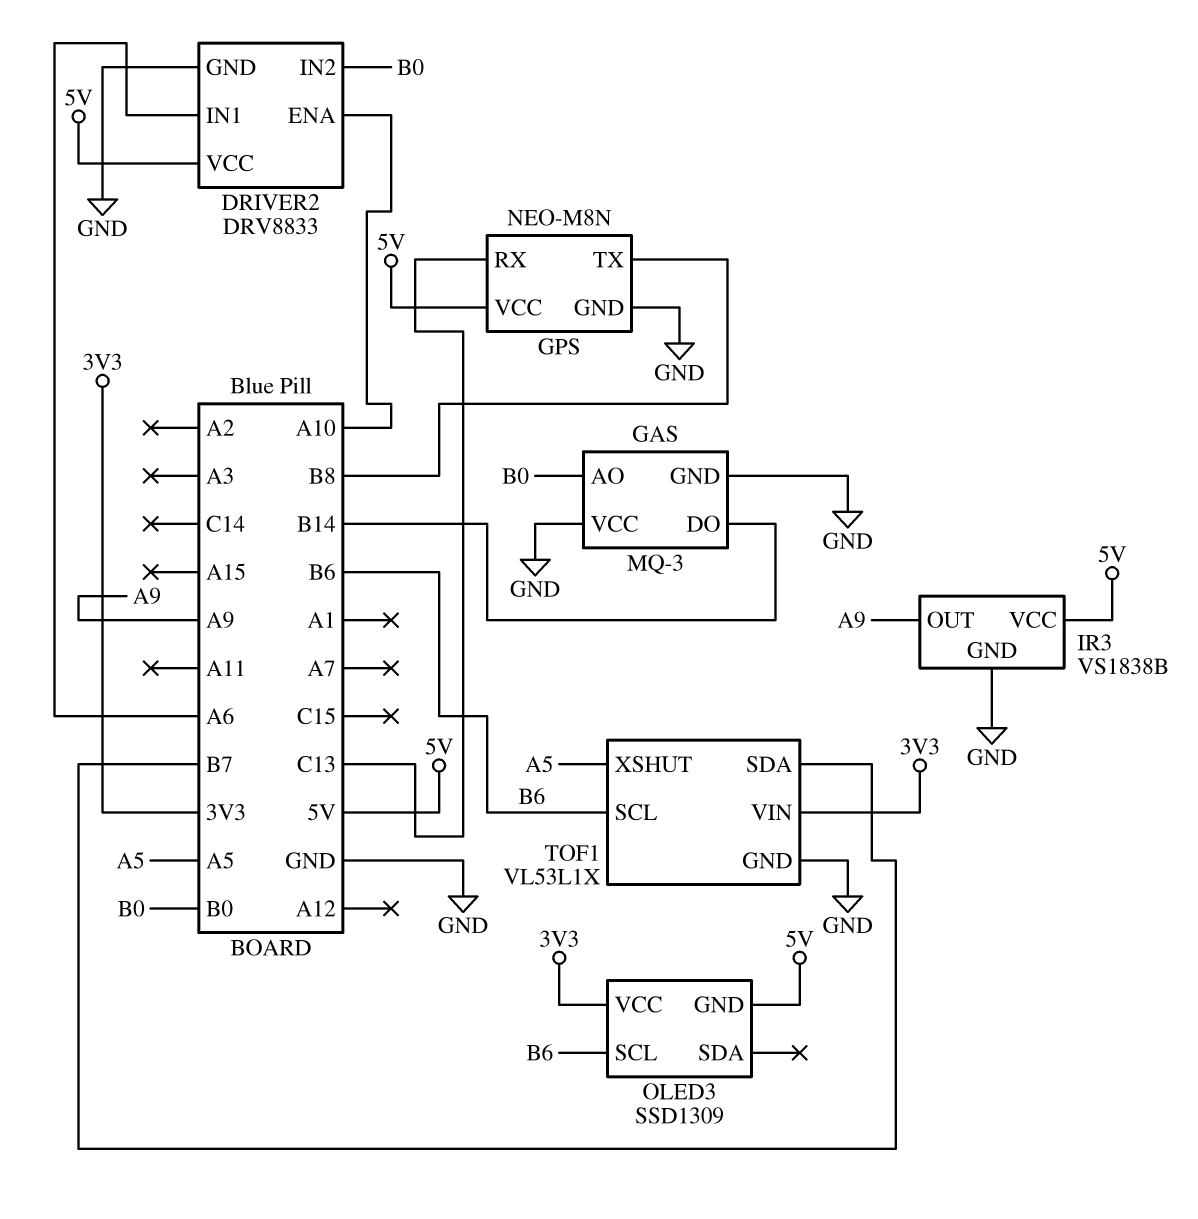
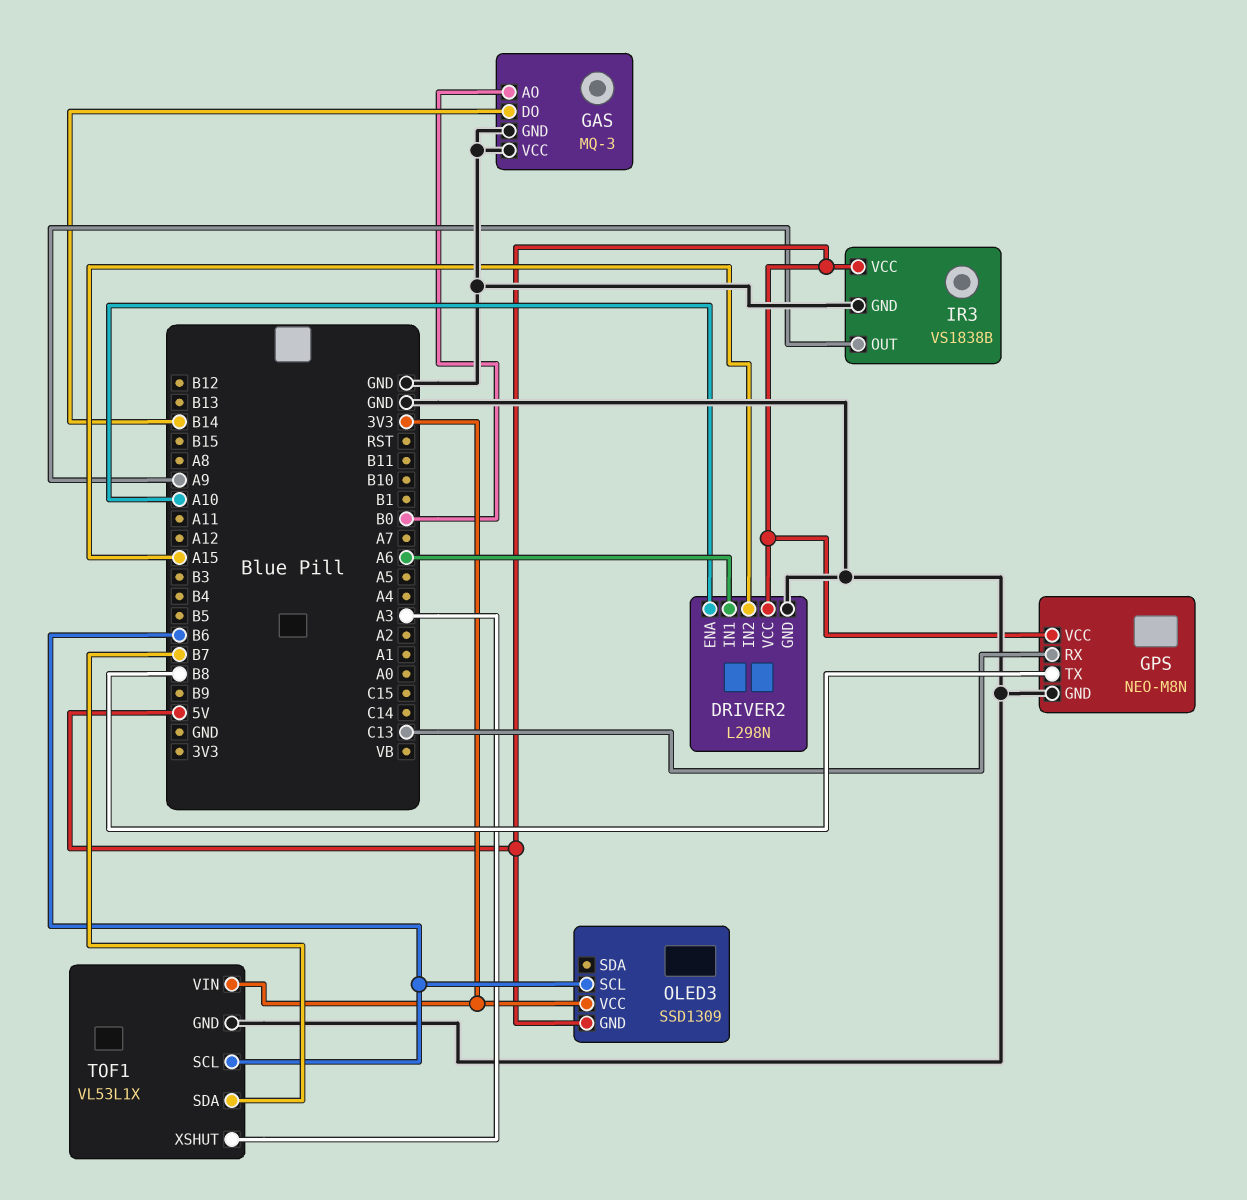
DRIVER2: DRV8833 -> L298N
DRIVER2 pin IN2: B0 -> A15
TOF1 pin XSHUT: A5 -> A3

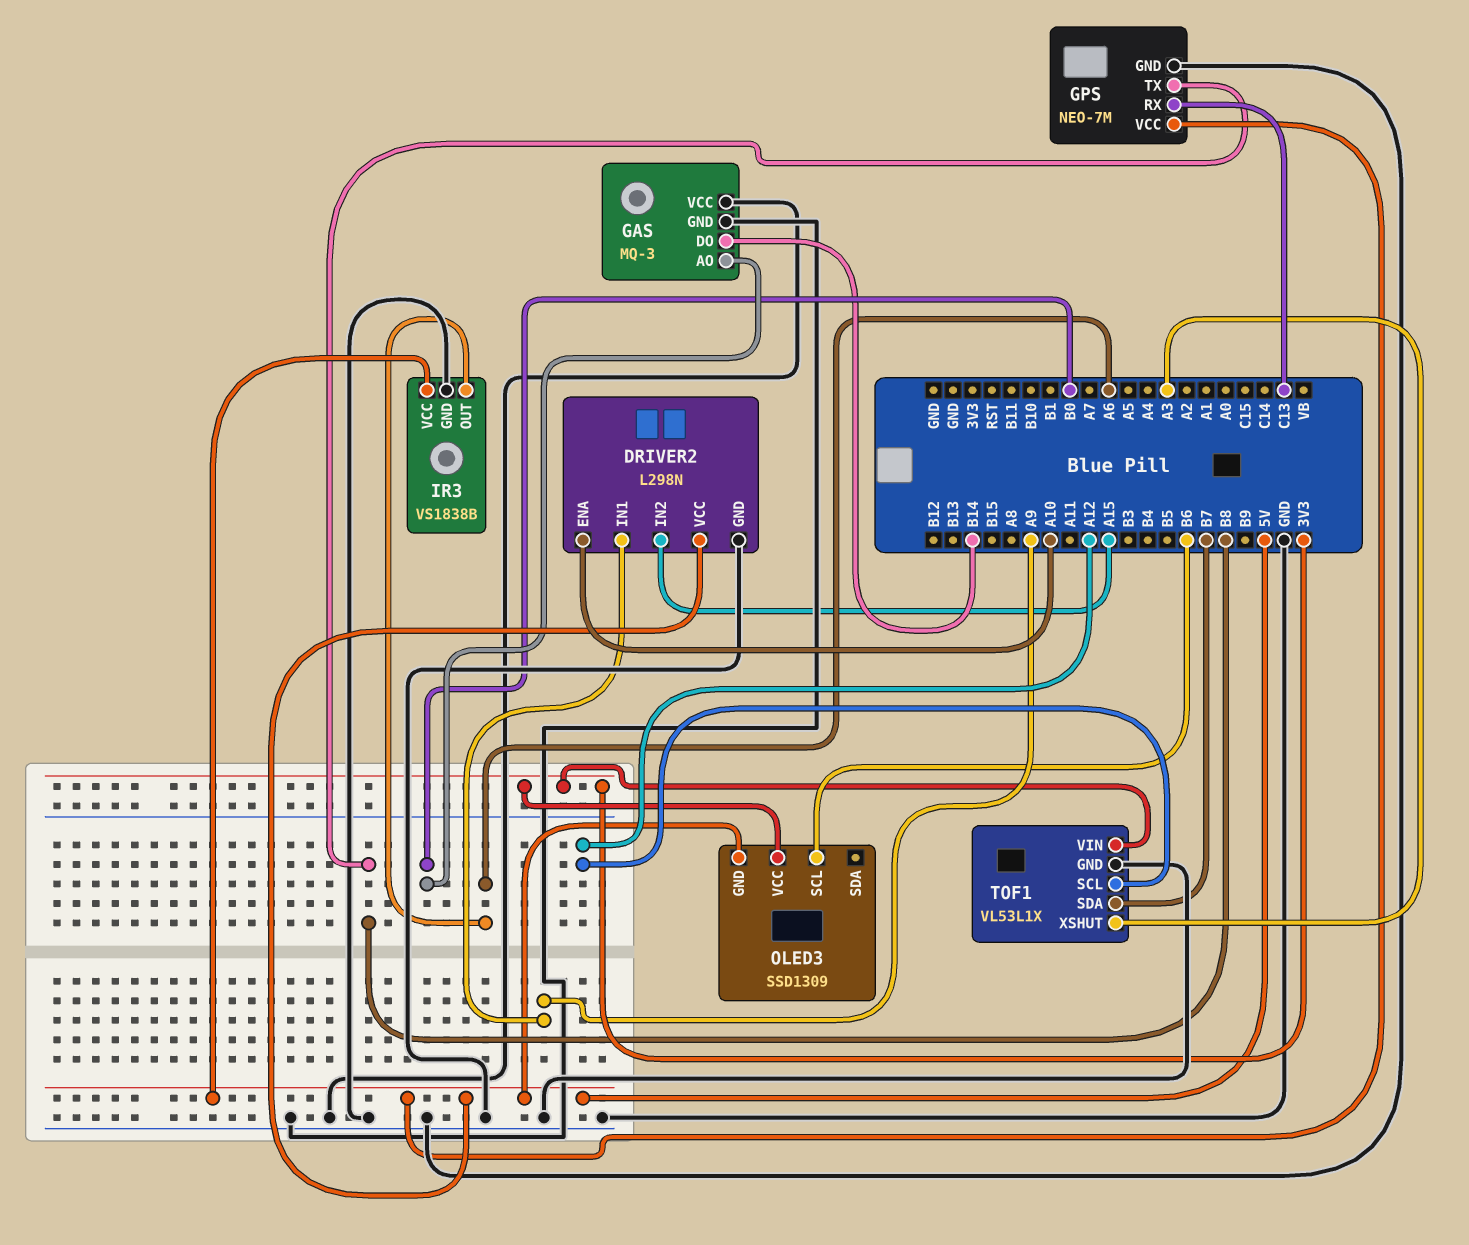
DRIVER2 pin IN1: A6 -> A9
GPS: NEO-M8N -> NEO-7M
IR3 pin OUT: A9 -> A6
TOF1 pin SCL: B6 -> A12

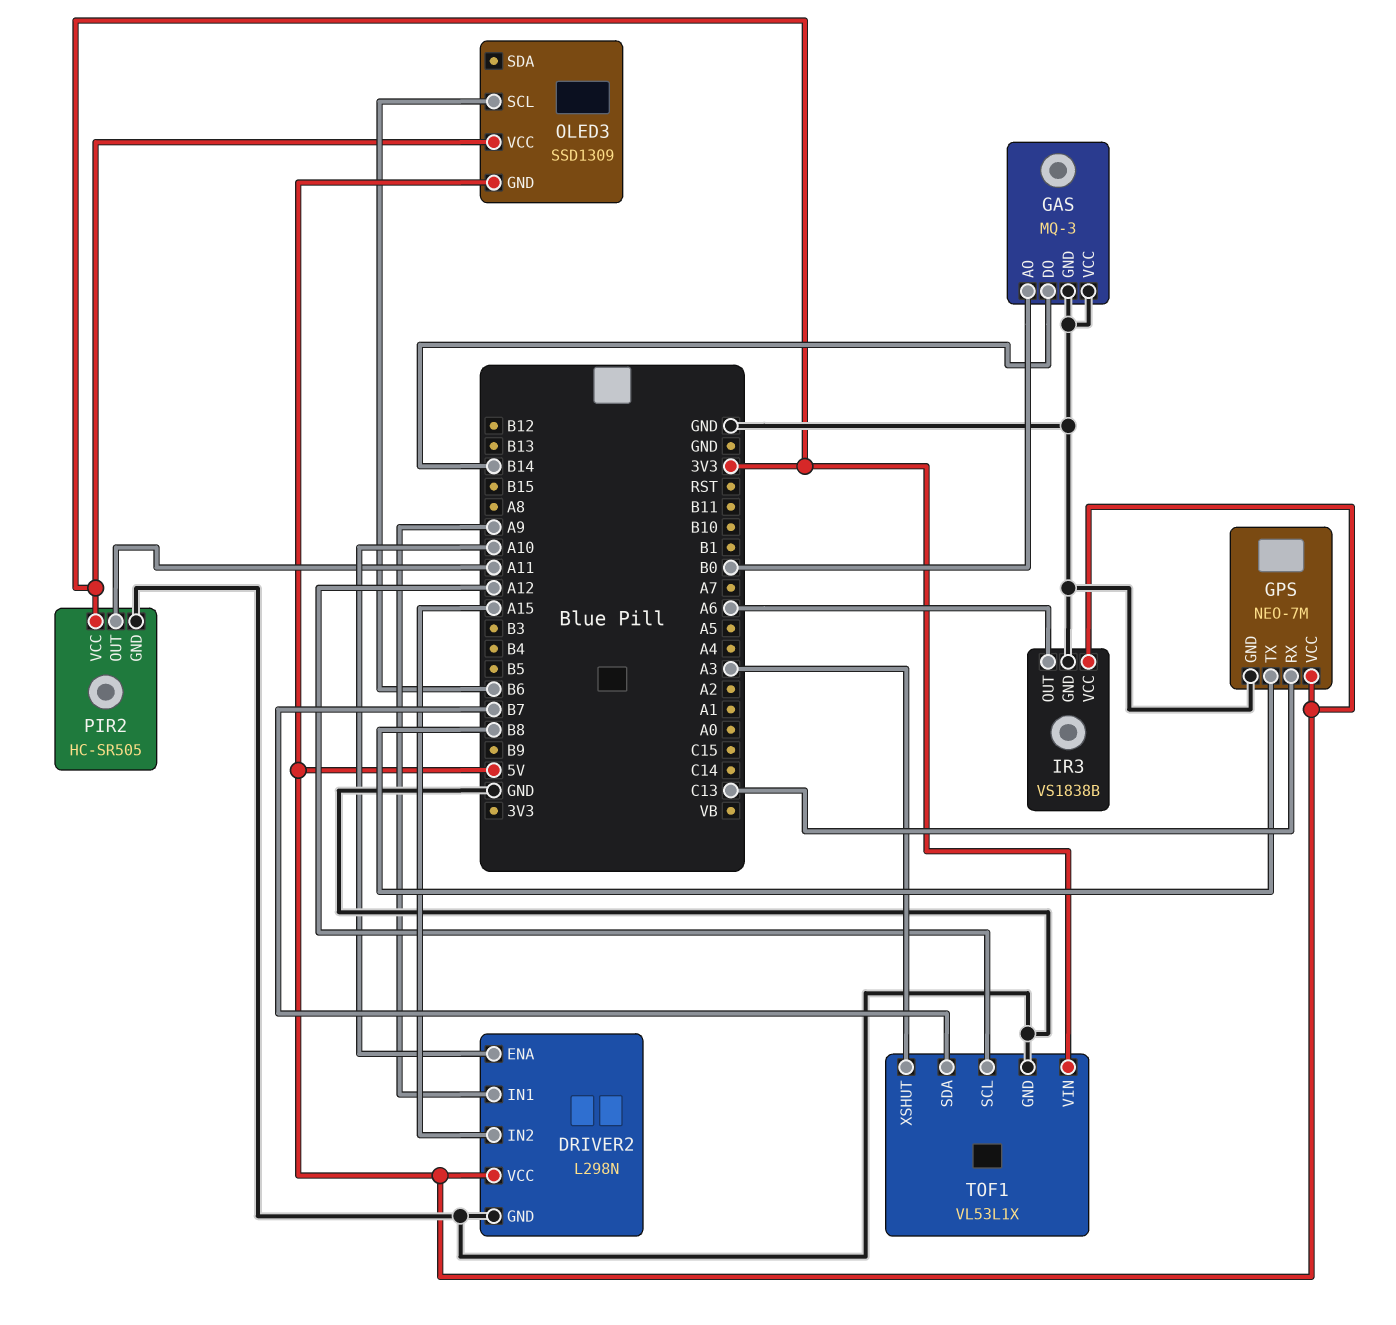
PIR2: none -> HC-SR505
PIR2 pin GND: none -> GND
PIR2 pin OUT: none -> A11
PIR2 pin VCC: none -> 3V3

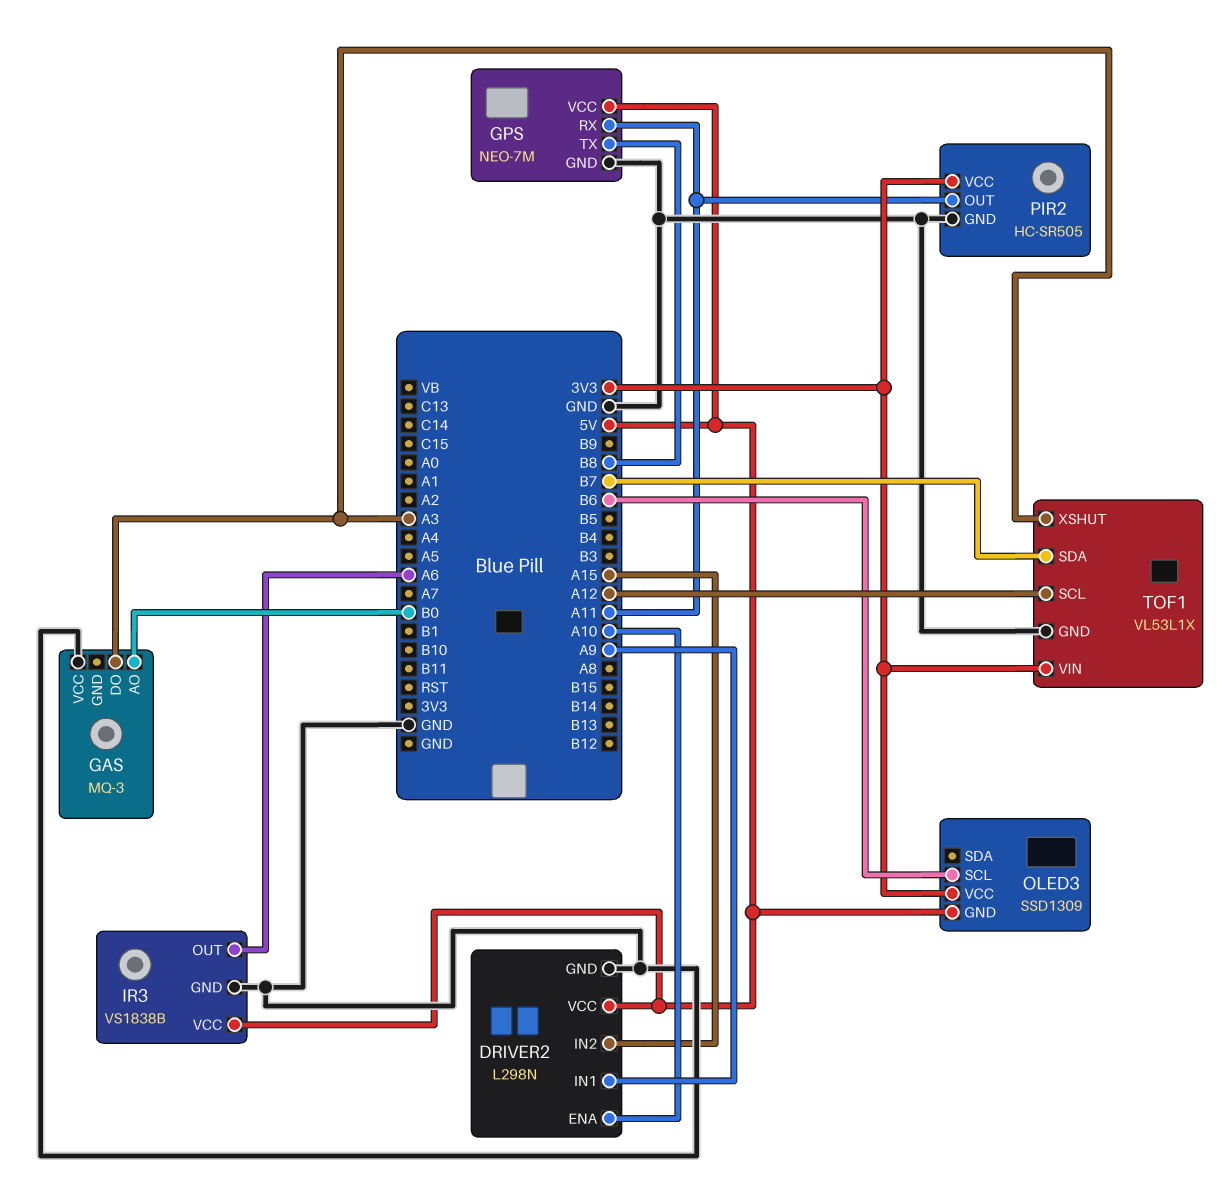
GAS pin DO: B14 -> A3
GAS pin GND: GND -> none
GPS pin RX: C13 -> A11

